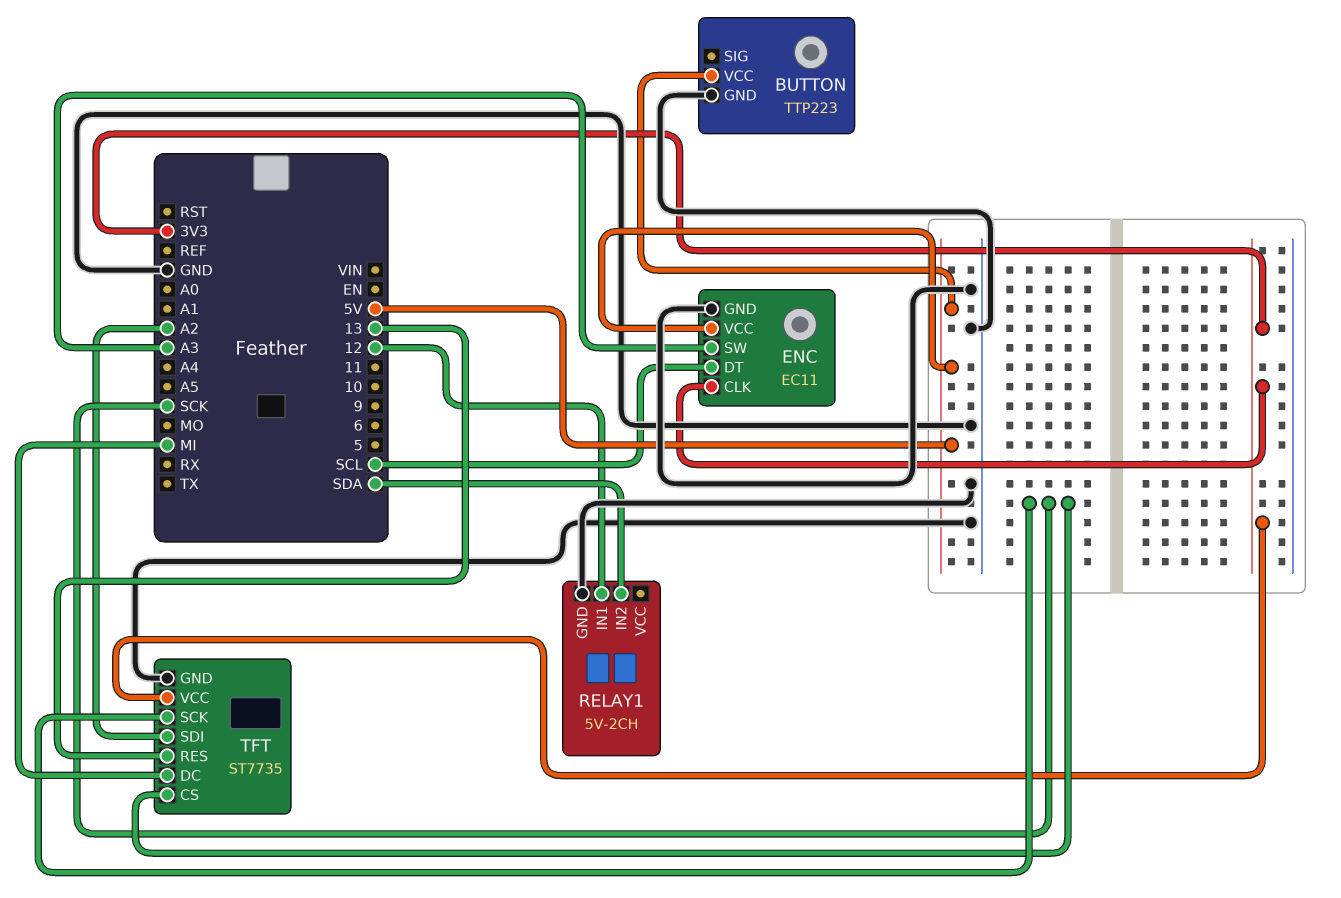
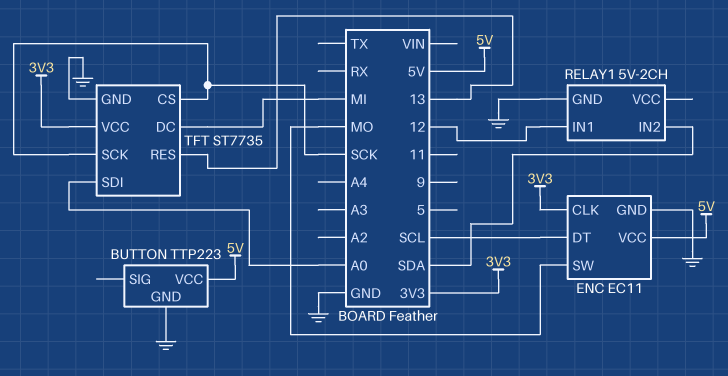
ENC pin SW: A3 -> MO
TFT pin SDI: A2 -> A0

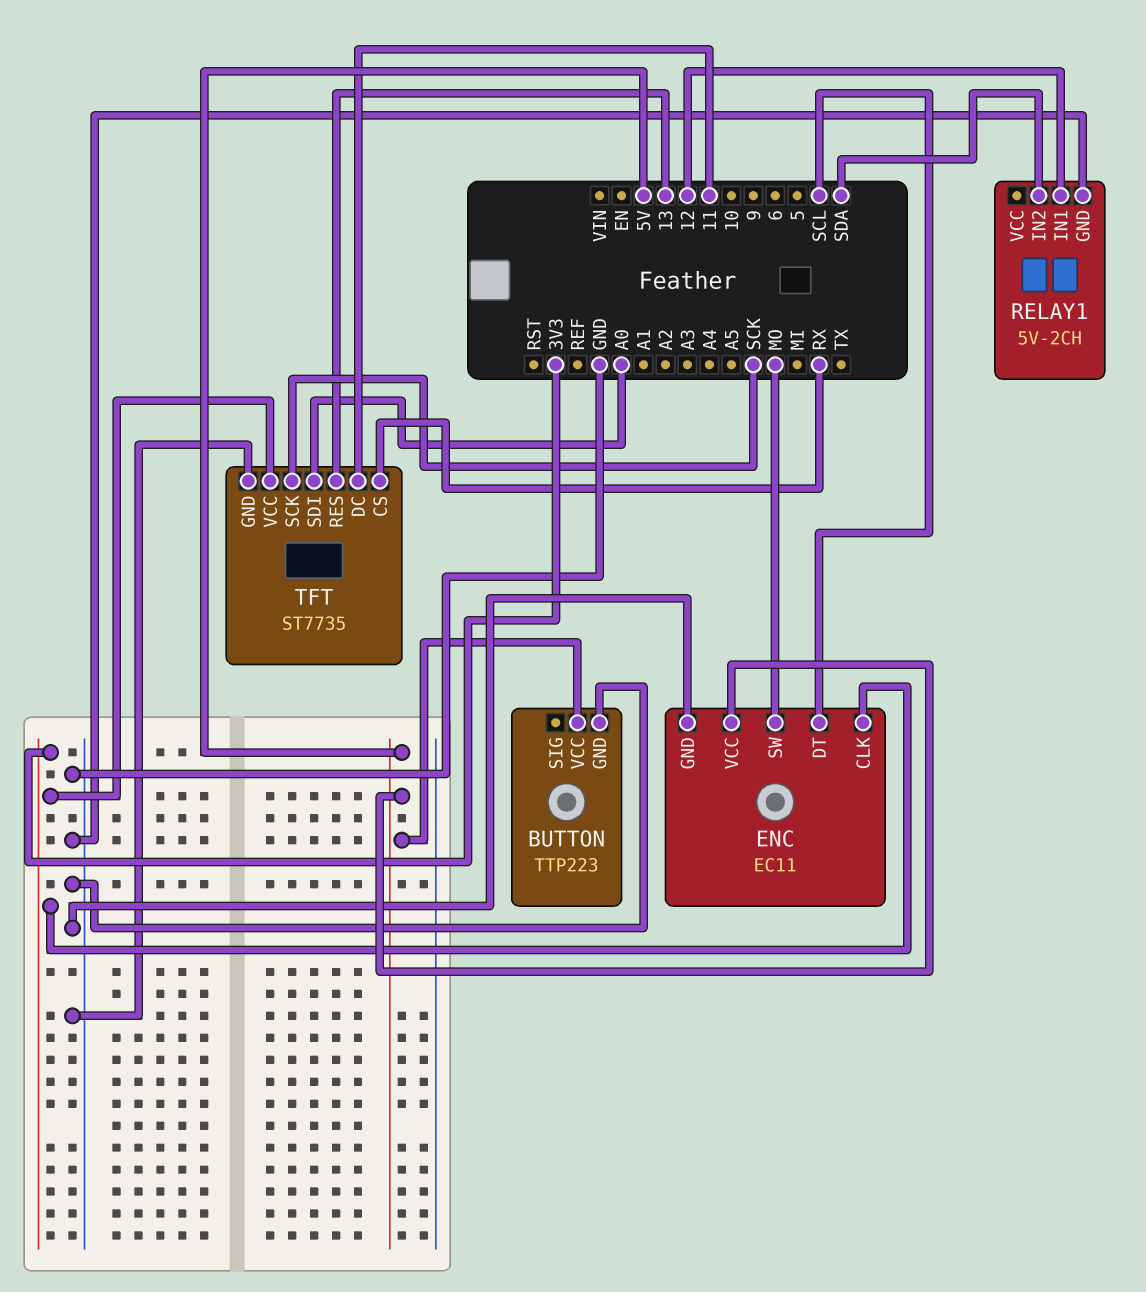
TFT pin CS: SCK -> RX
TFT pin DC: MI -> 11

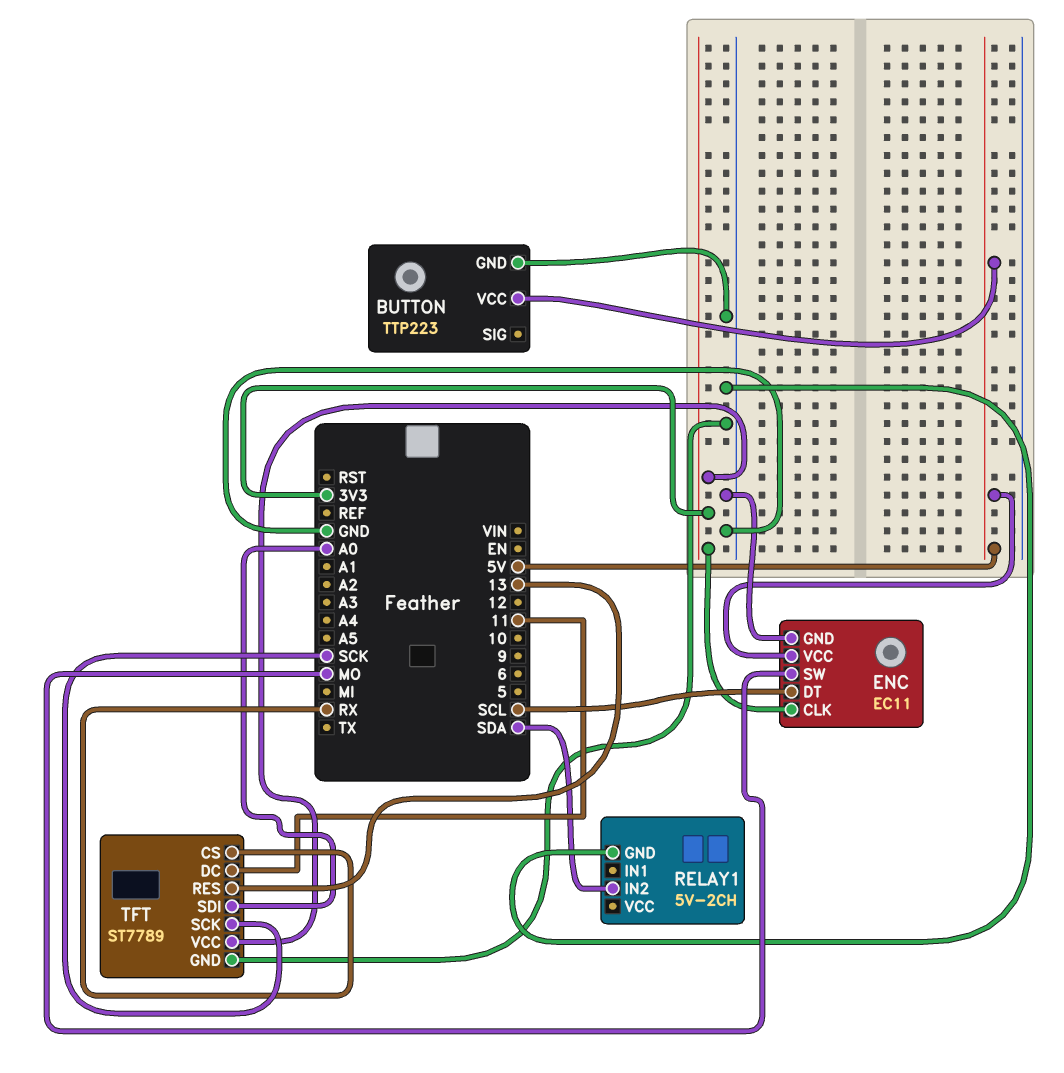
RELAY1 pin IN1: 12 -> none
TFT: ST7735 -> ST7789

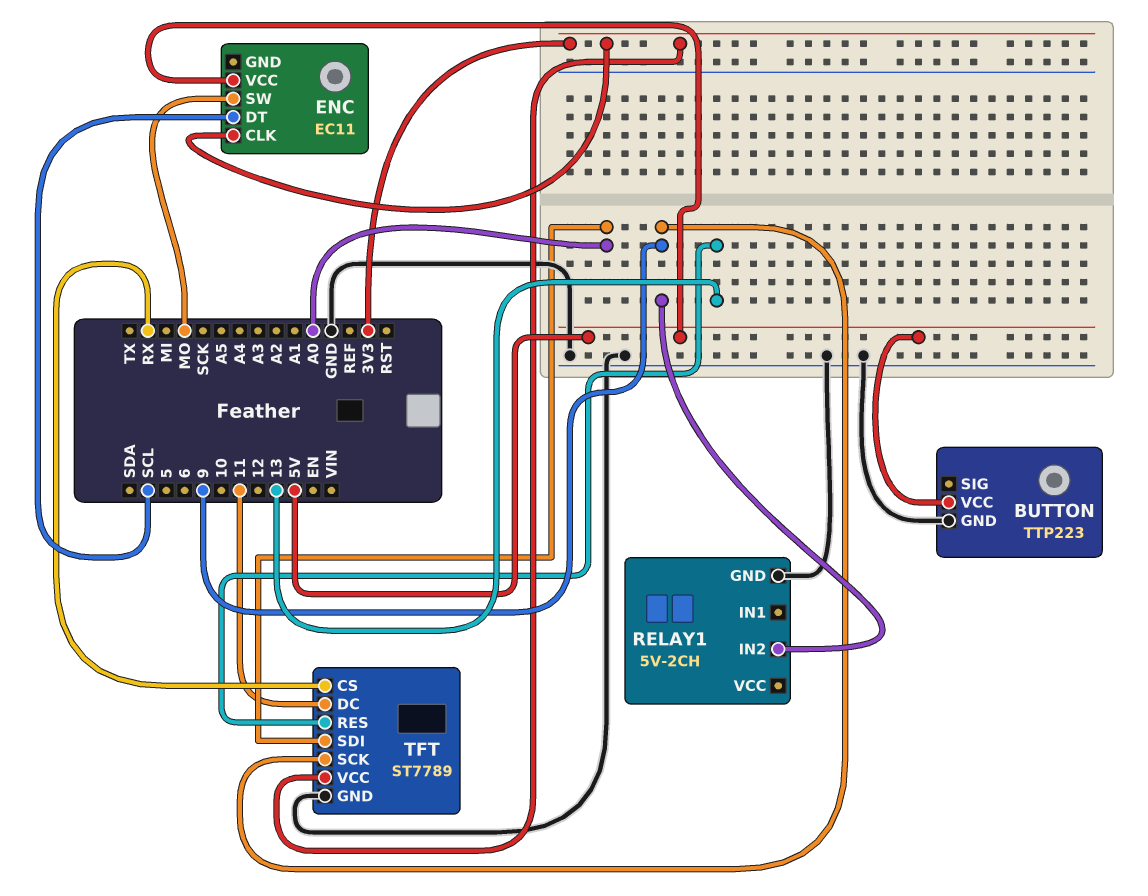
ENC pin GND: GND -> none
RELAY1 pin IN2: SDA -> 9
TFT pin SCK: SCK -> 9

